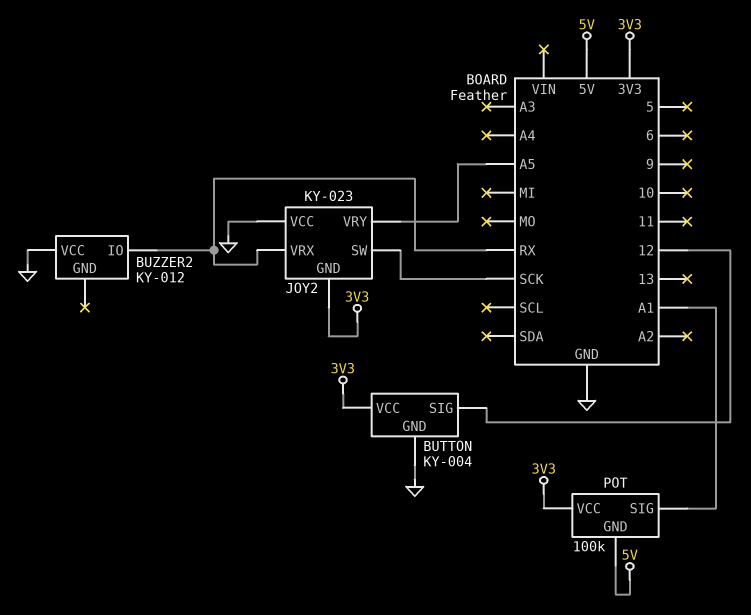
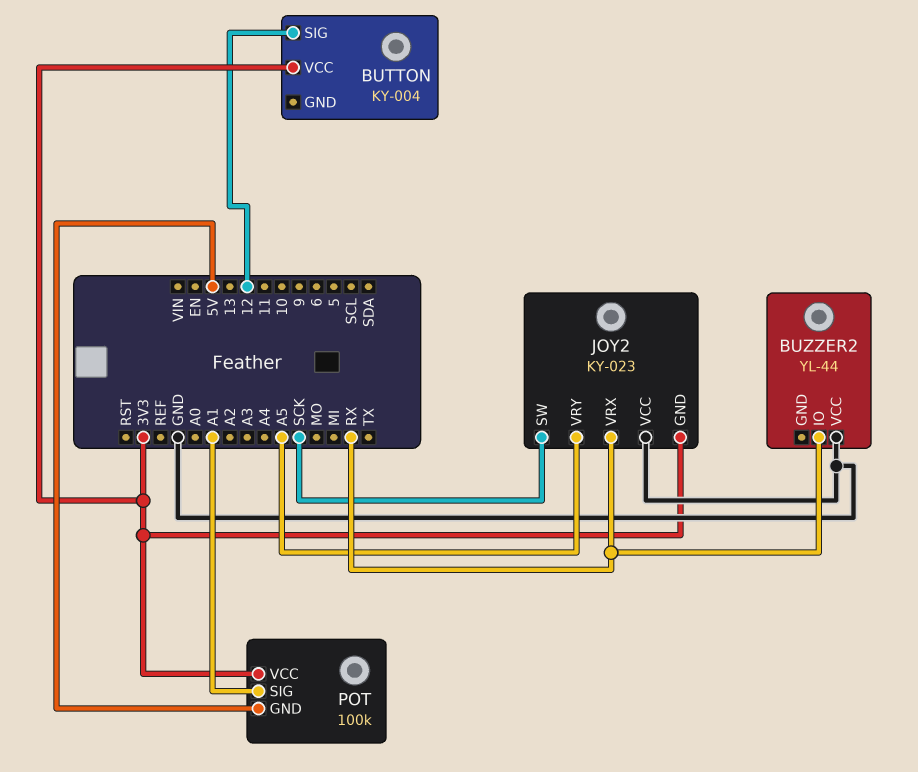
BUTTON pin GND: GND -> none
BUZZER2: KY-012 -> YL-44

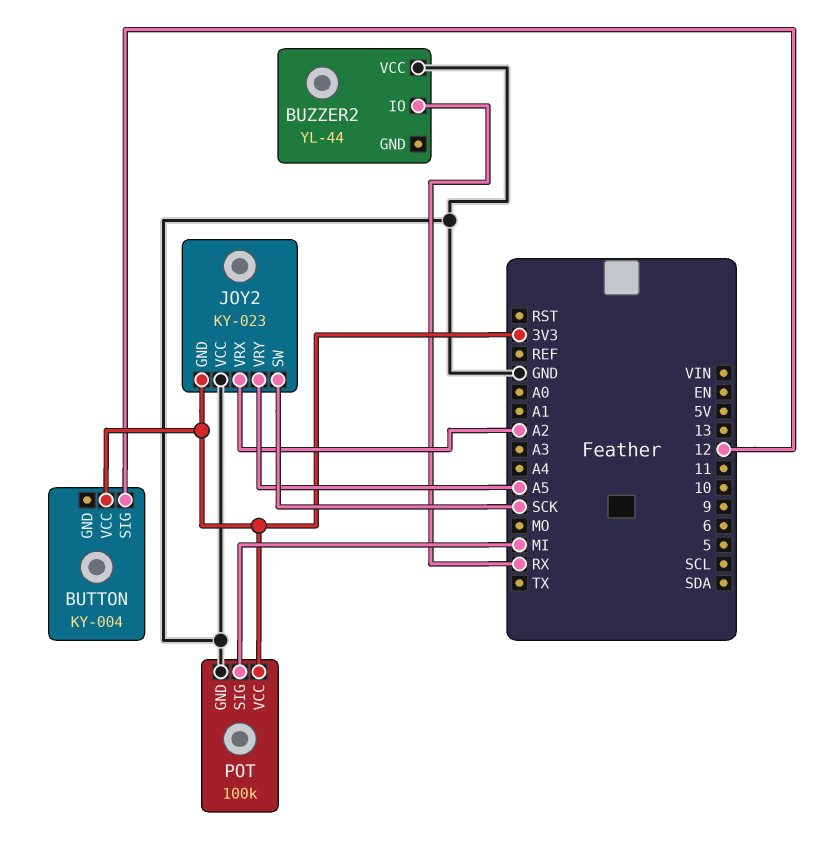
JOY2 pin VRX: RX -> A2
POT pin GND: 5V -> GND
POT pin SIG: A1 -> MI

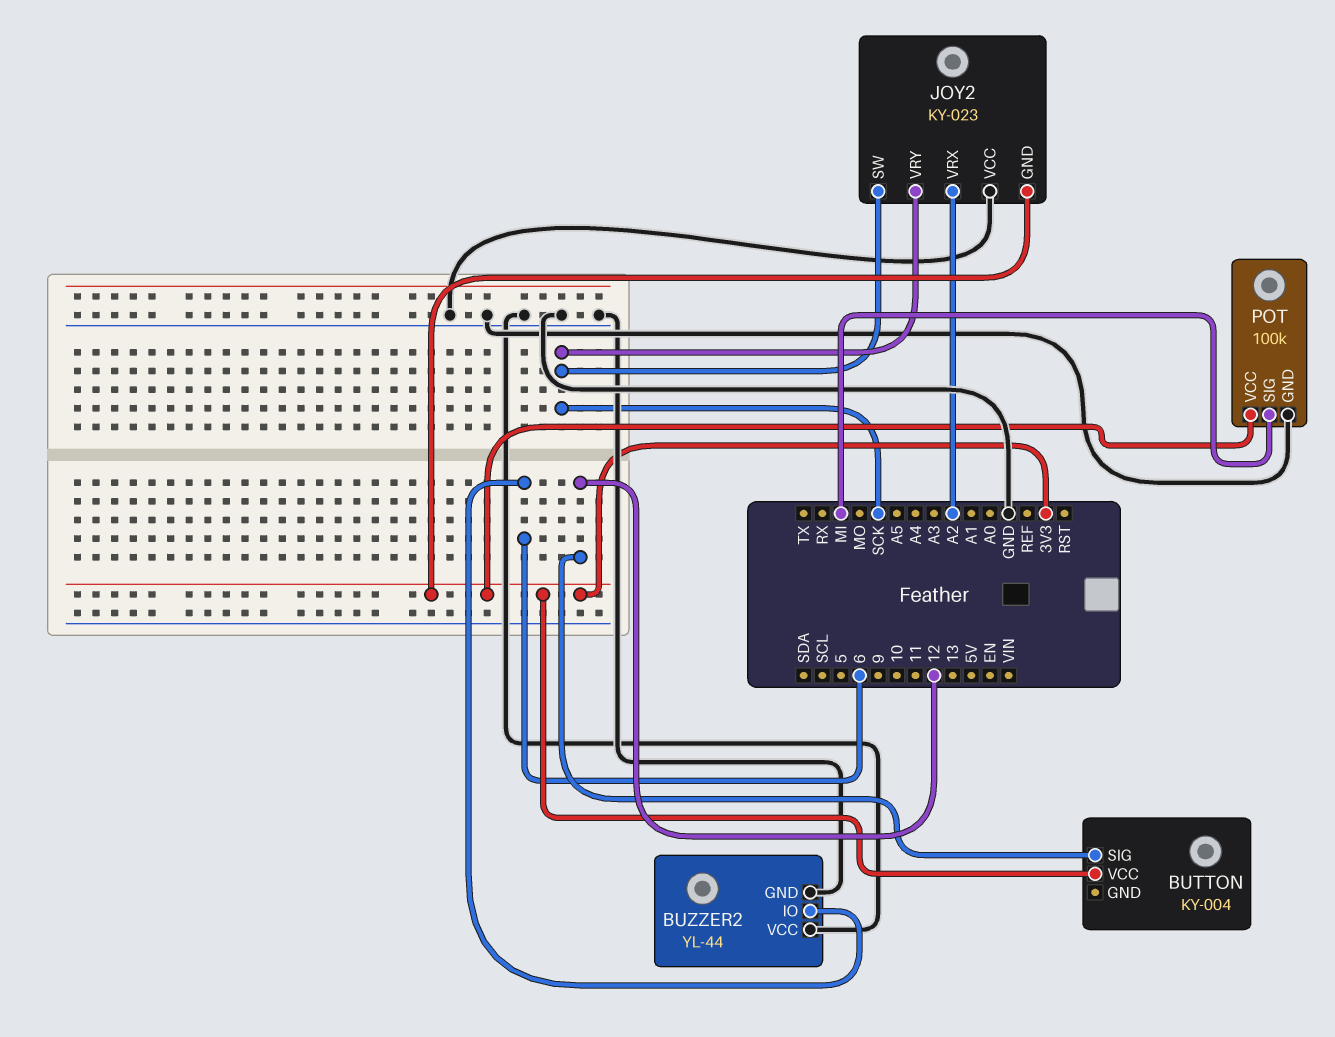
BUZZER2 pin GND: none -> GND
BUZZER2 pin IO: RX -> 6
JOY2 pin VRY: A5 -> SCK

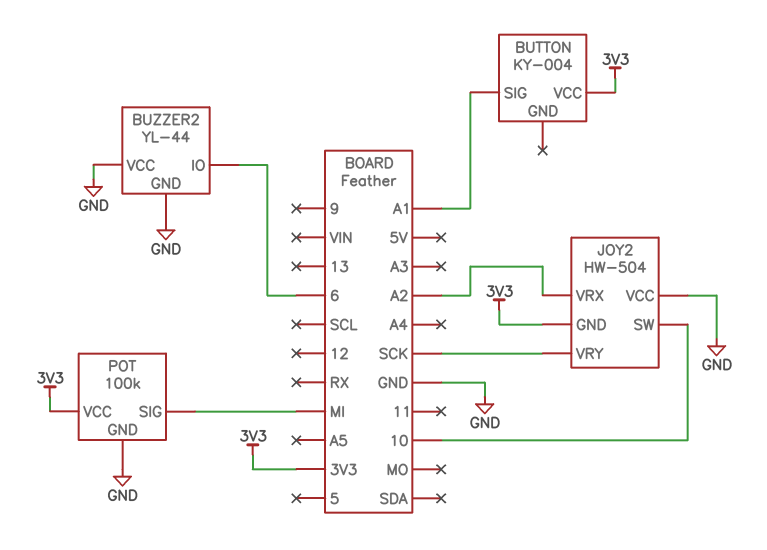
BUTTON pin SIG: 12 -> A1
JOY2: KY-023 -> HW-504
JOY2 pin SW: SCK -> 10

